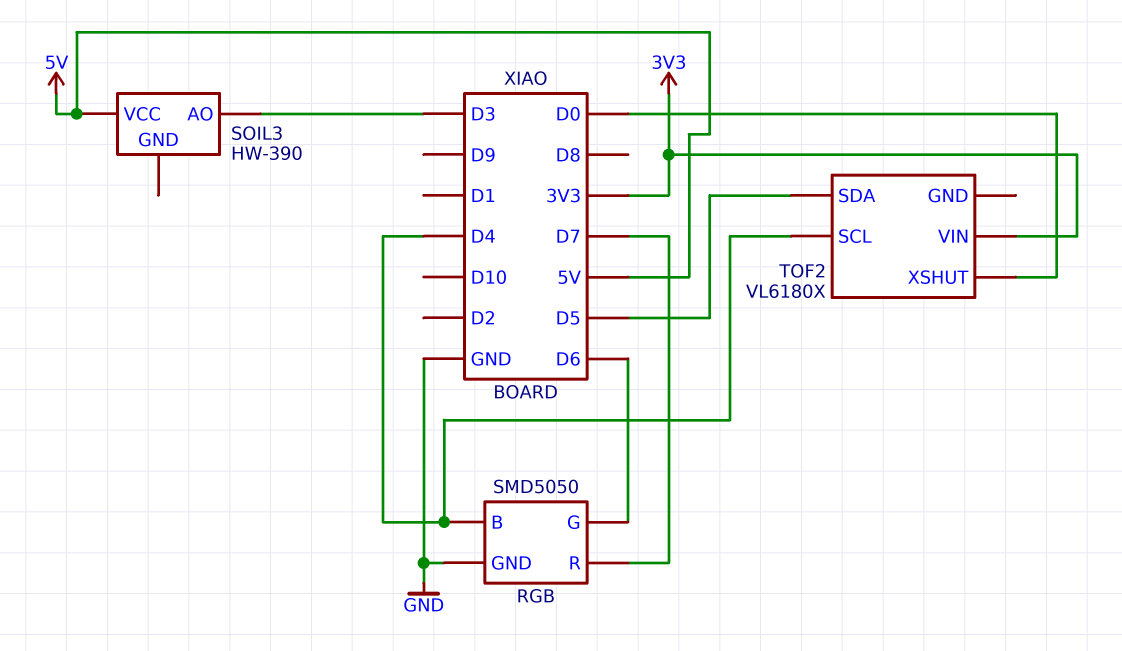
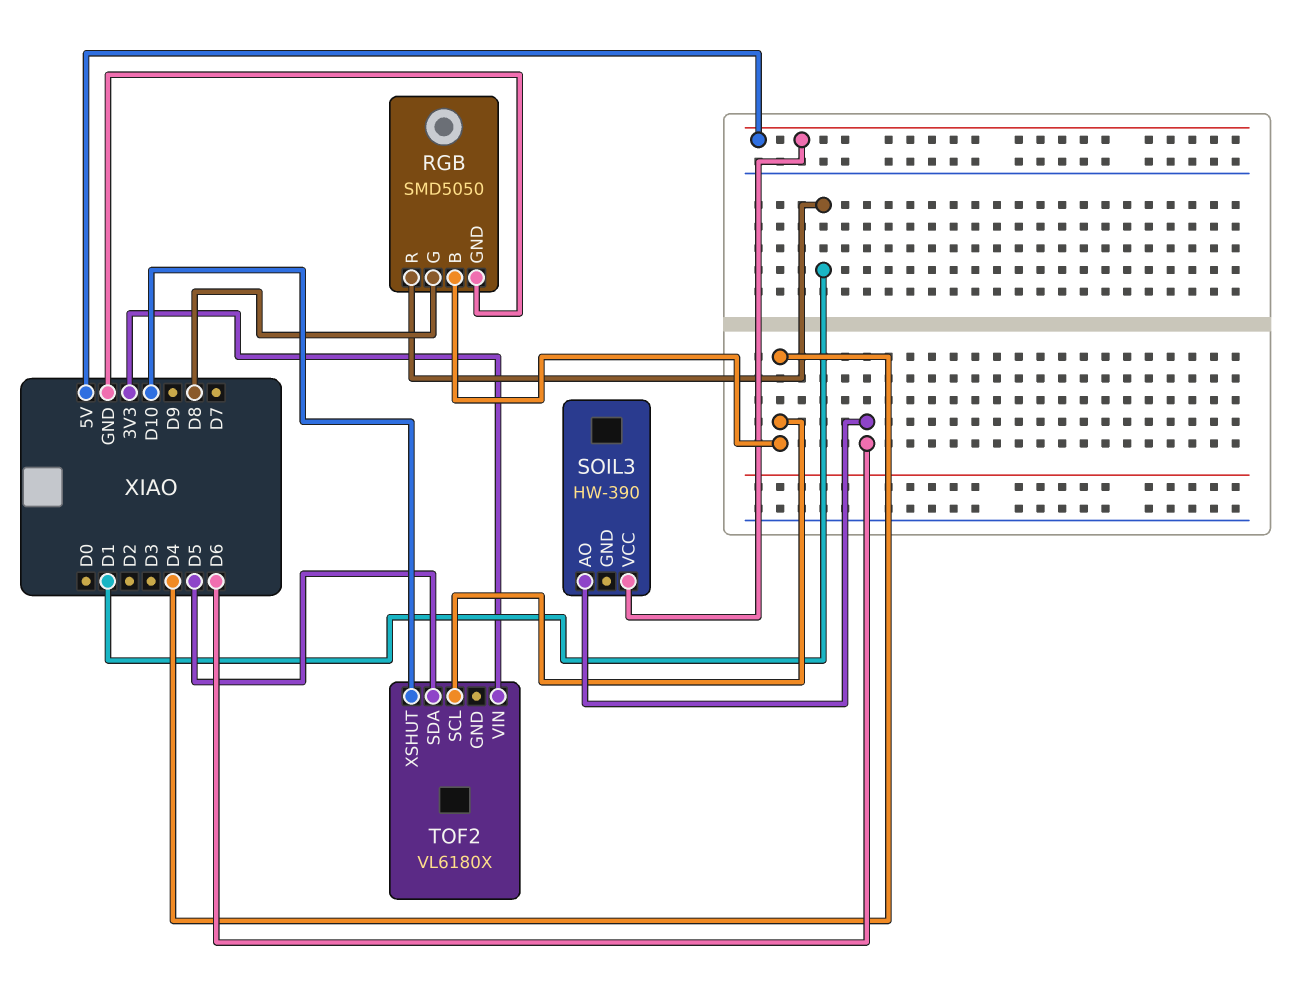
RGB pin G: D6 -> D8
RGB pin R: D7 -> D1
SOIL3 pin AO: D3 -> D6
TOF2 pin XSHUT: D0 -> D10

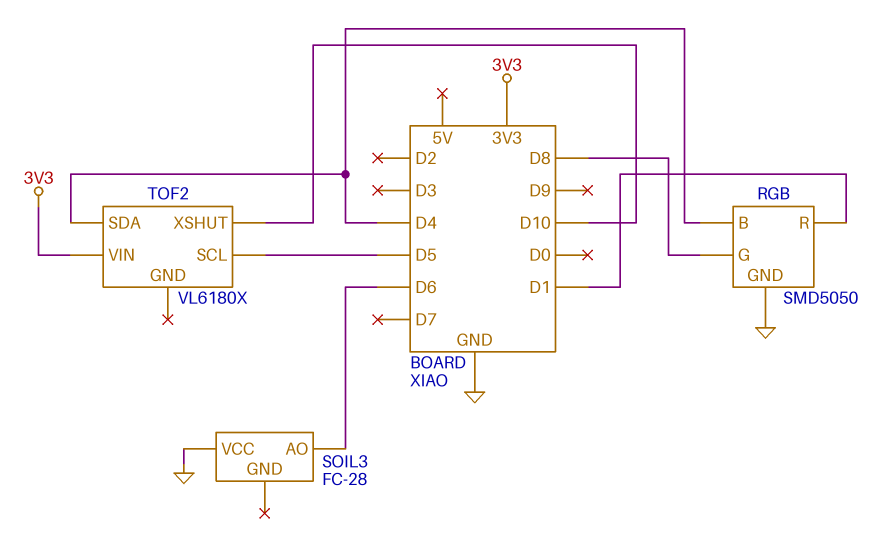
SOIL3: HW-390 -> FC-28
SOIL3 pin VCC: 5V -> GND
TOF2 pin SCL: D4 -> D5
TOF2 pin SDA: D5 -> D4

